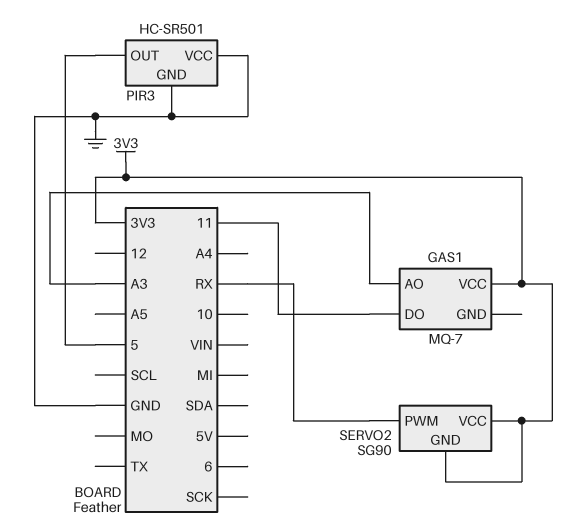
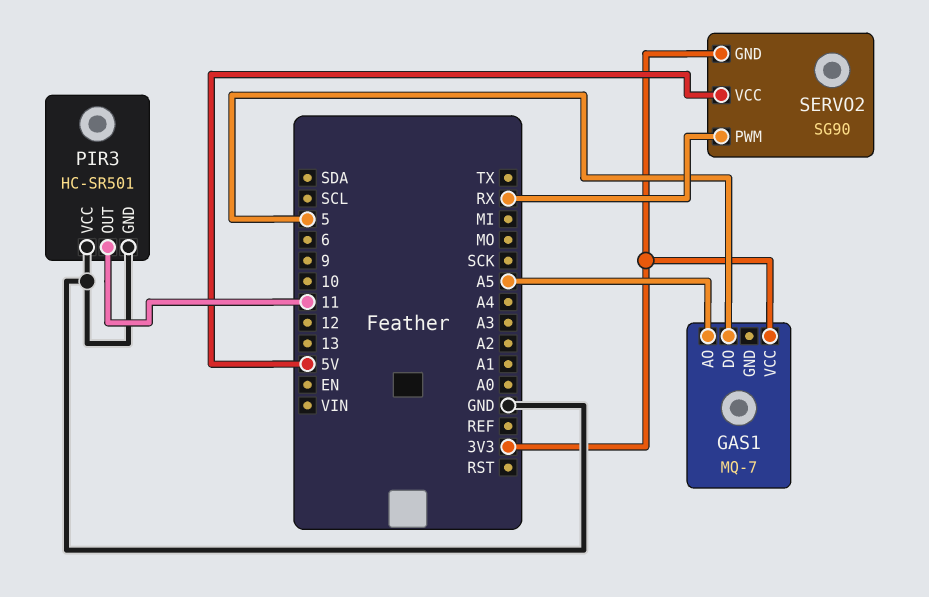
GAS1 pin AO: A3 -> A5
GAS1 pin DO: 11 -> 5
PIR3 pin OUT: 5 -> 11
SERVO2 pin VCC: 3V3 -> 5V

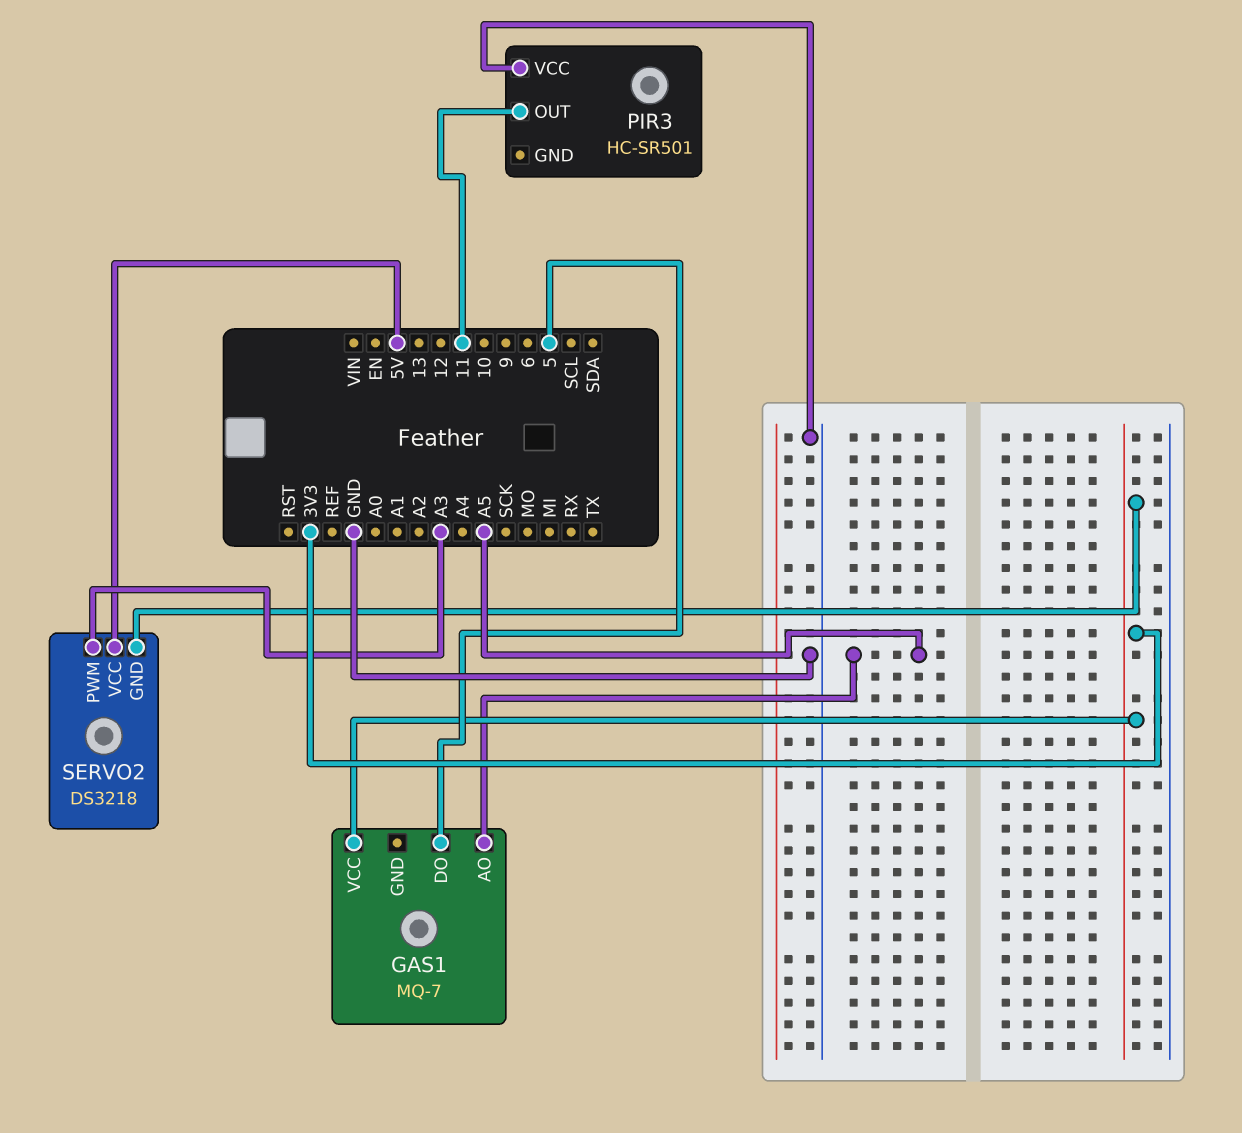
PIR3 pin GND: GND -> none
SERVO2: SG90 -> DS3218
SERVO2 pin PWM: RX -> A3

